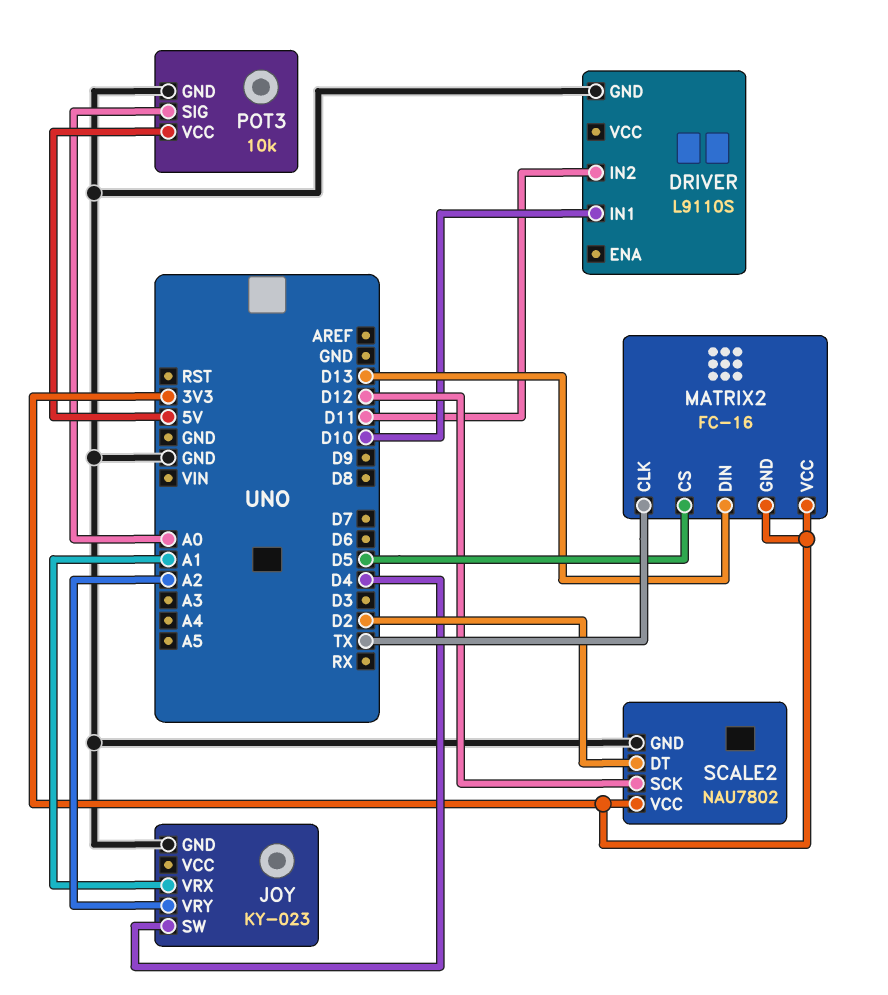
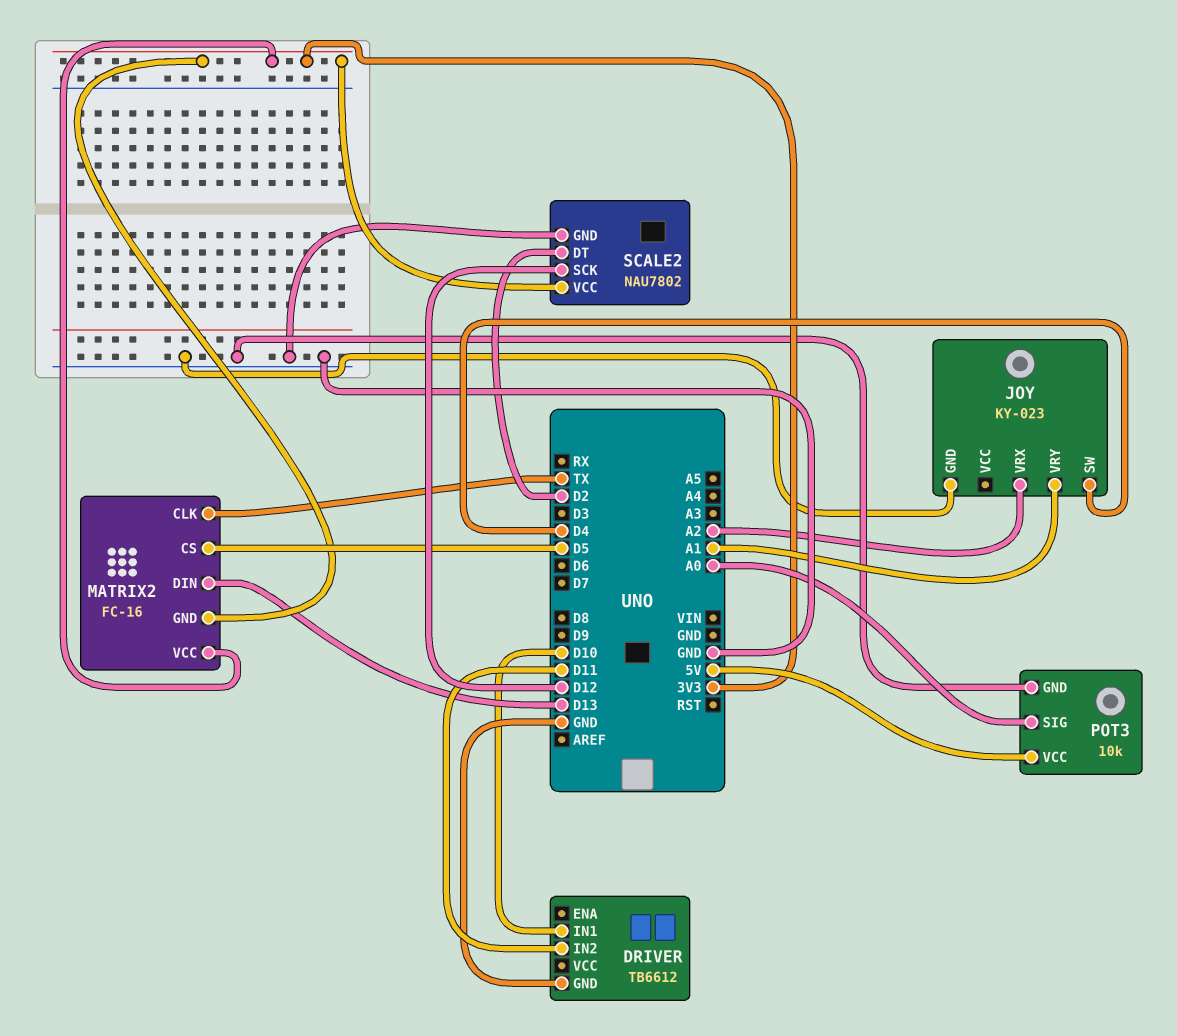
DRIVER: L9110S -> TB6612
JOY pin VRX: A1 -> A2
JOY pin VRY: A2 -> A1

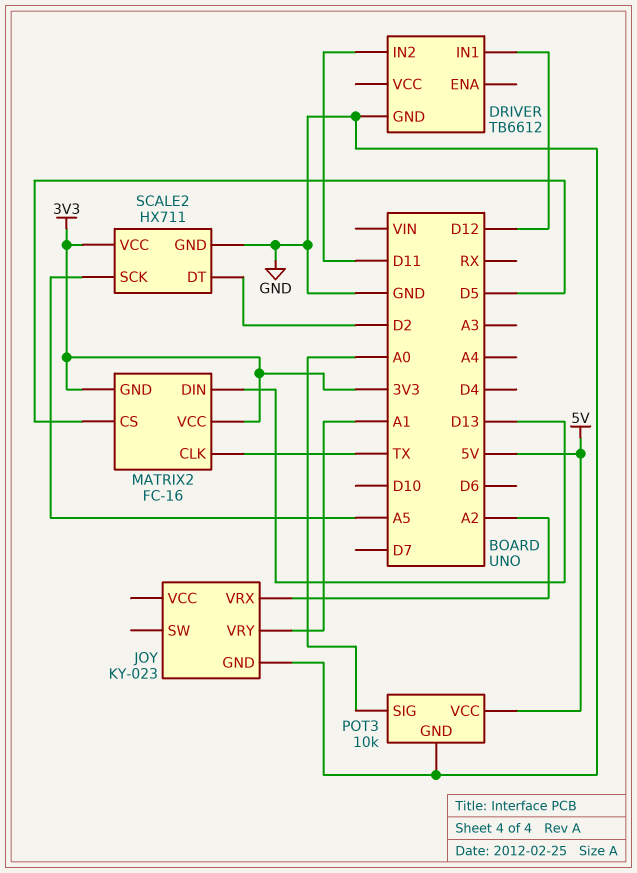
DRIVER pin IN1: D10 -> D12
JOY pin SW: D4 -> none
SCALE2: NAU7802 -> HX711
SCALE2 pin SCK: D12 -> A5

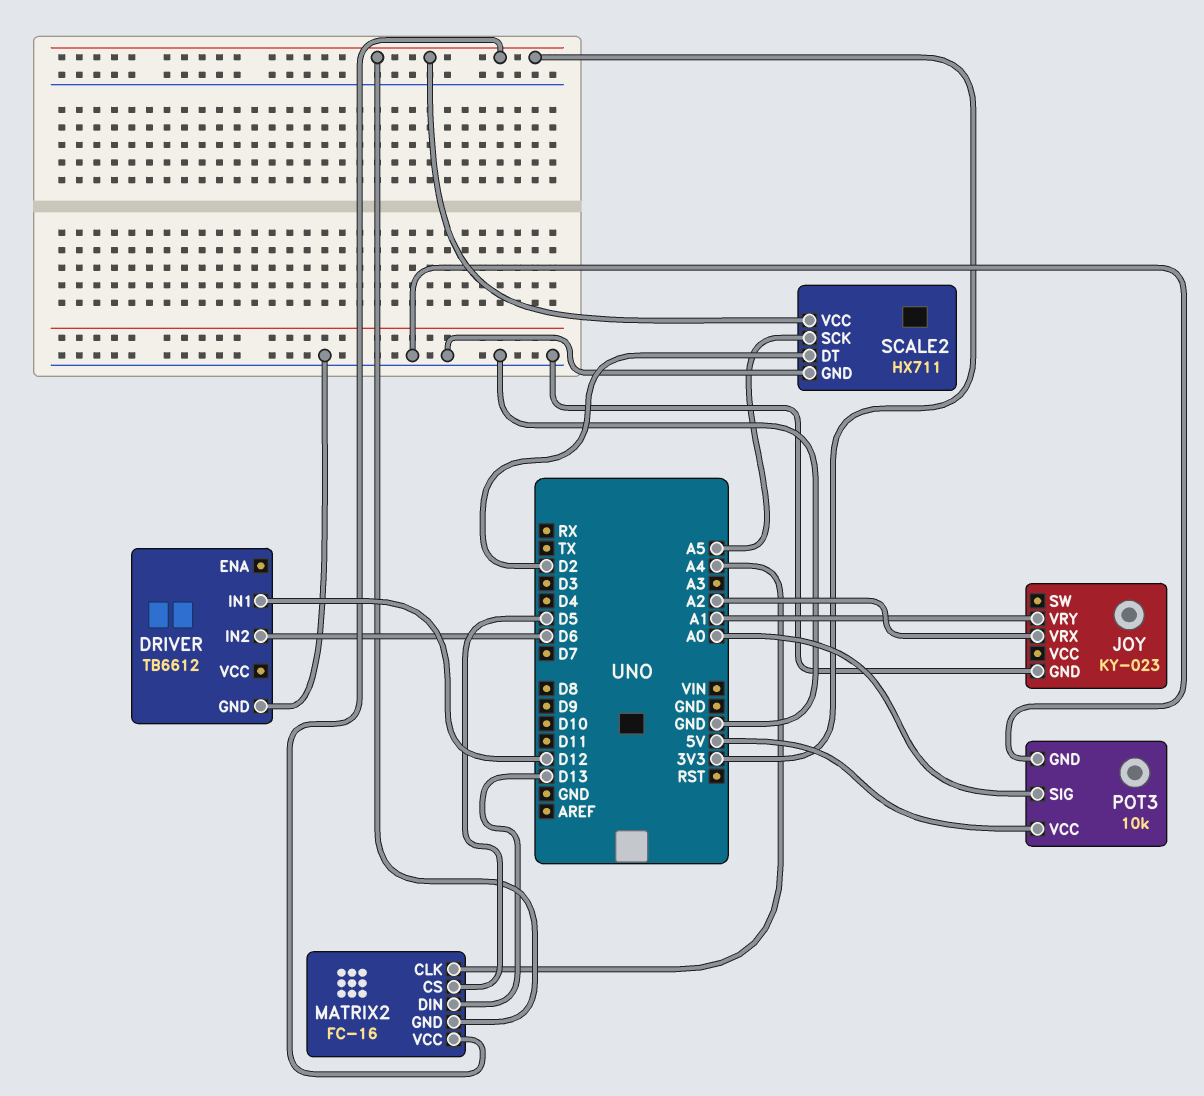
DRIVER pin IN2: D11 -> D6
MATRIX2 pin CLK: TX -> A4

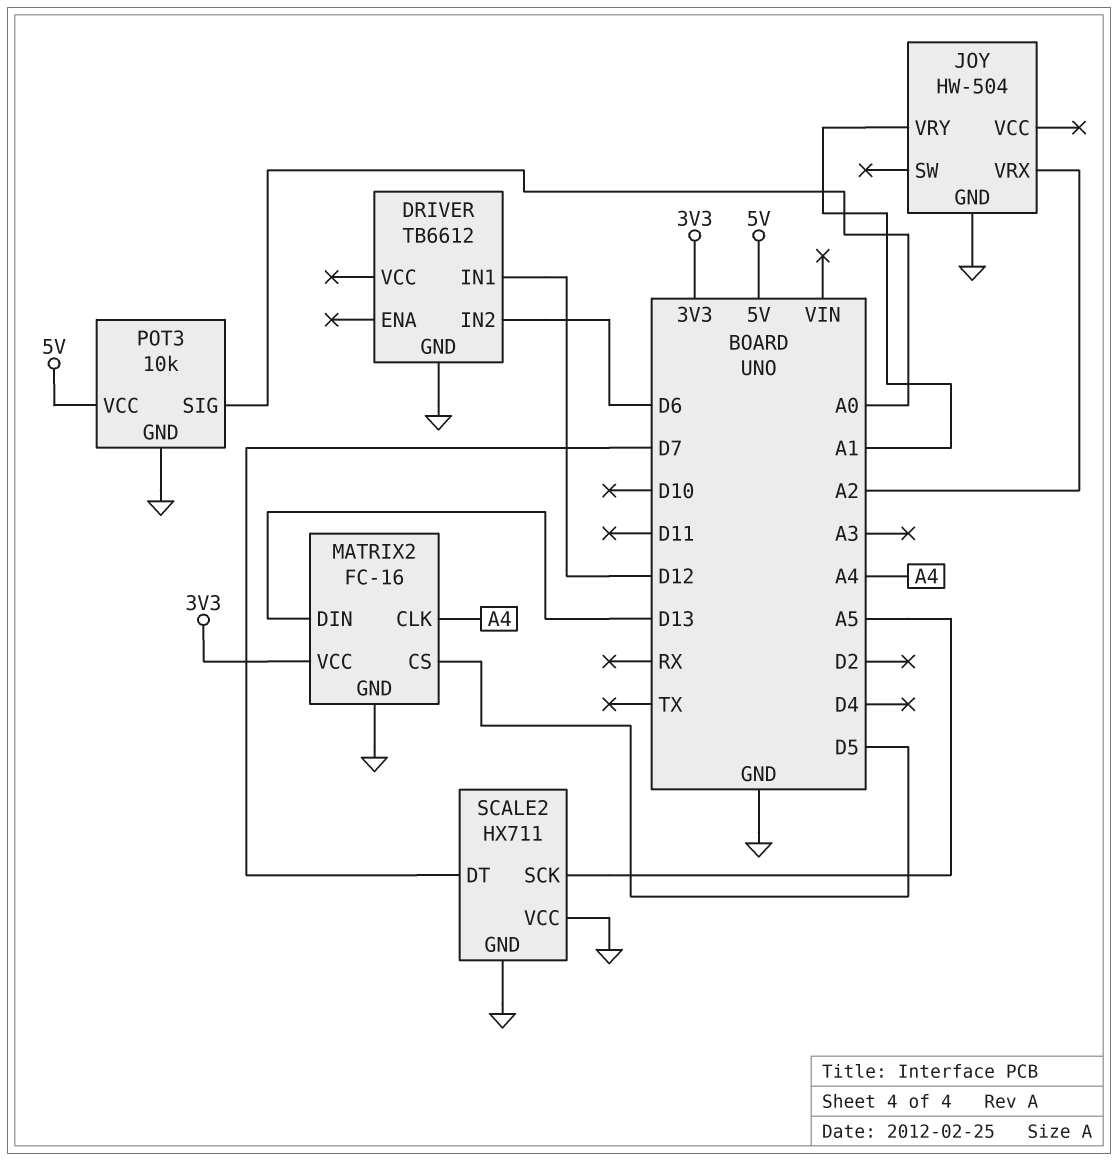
JOY: KY-023 -> HW-504
MATRIX2 pin GND: 3V3 -> GND
SCALE2 pin DT: D2 -> D7
SCALE2 pin VCC: 3V3 -> GND

